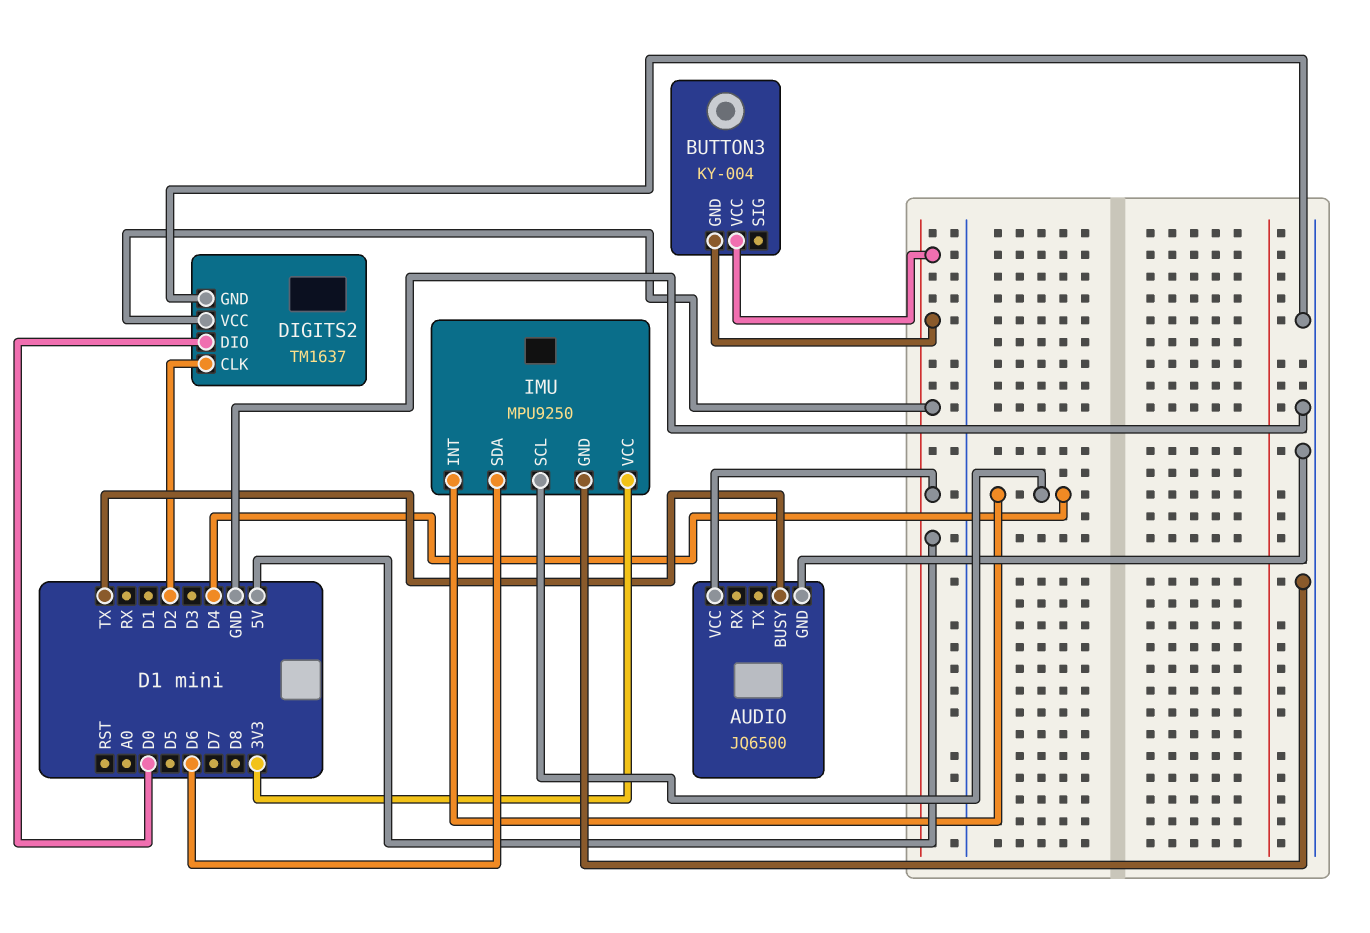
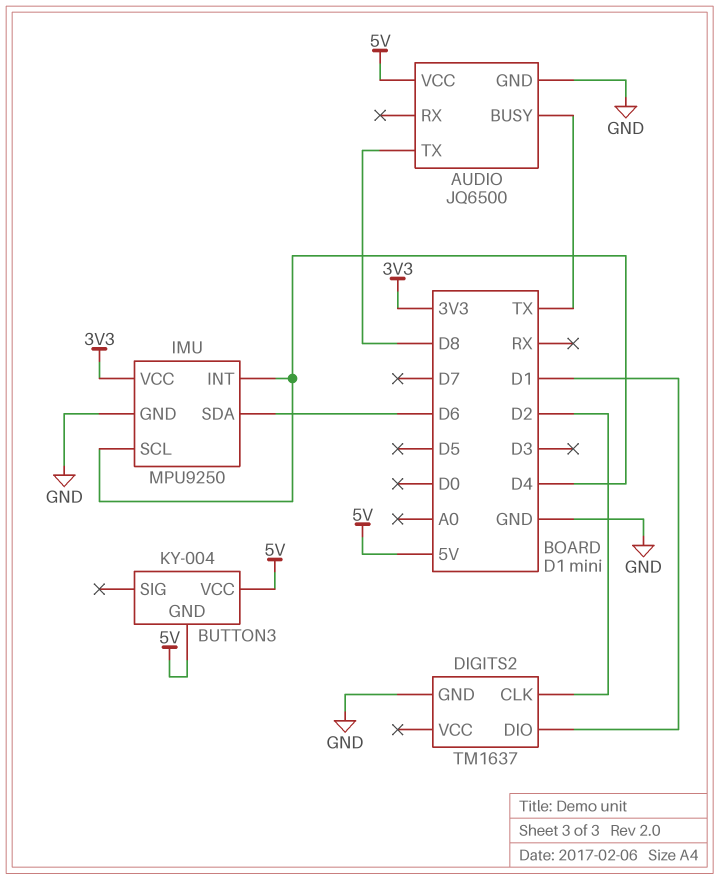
AUDIO pin TX: none -> D8
DIGITS2 pin DIO: D0 -> D1
DIGITS2 pin VCC: 5V -> none

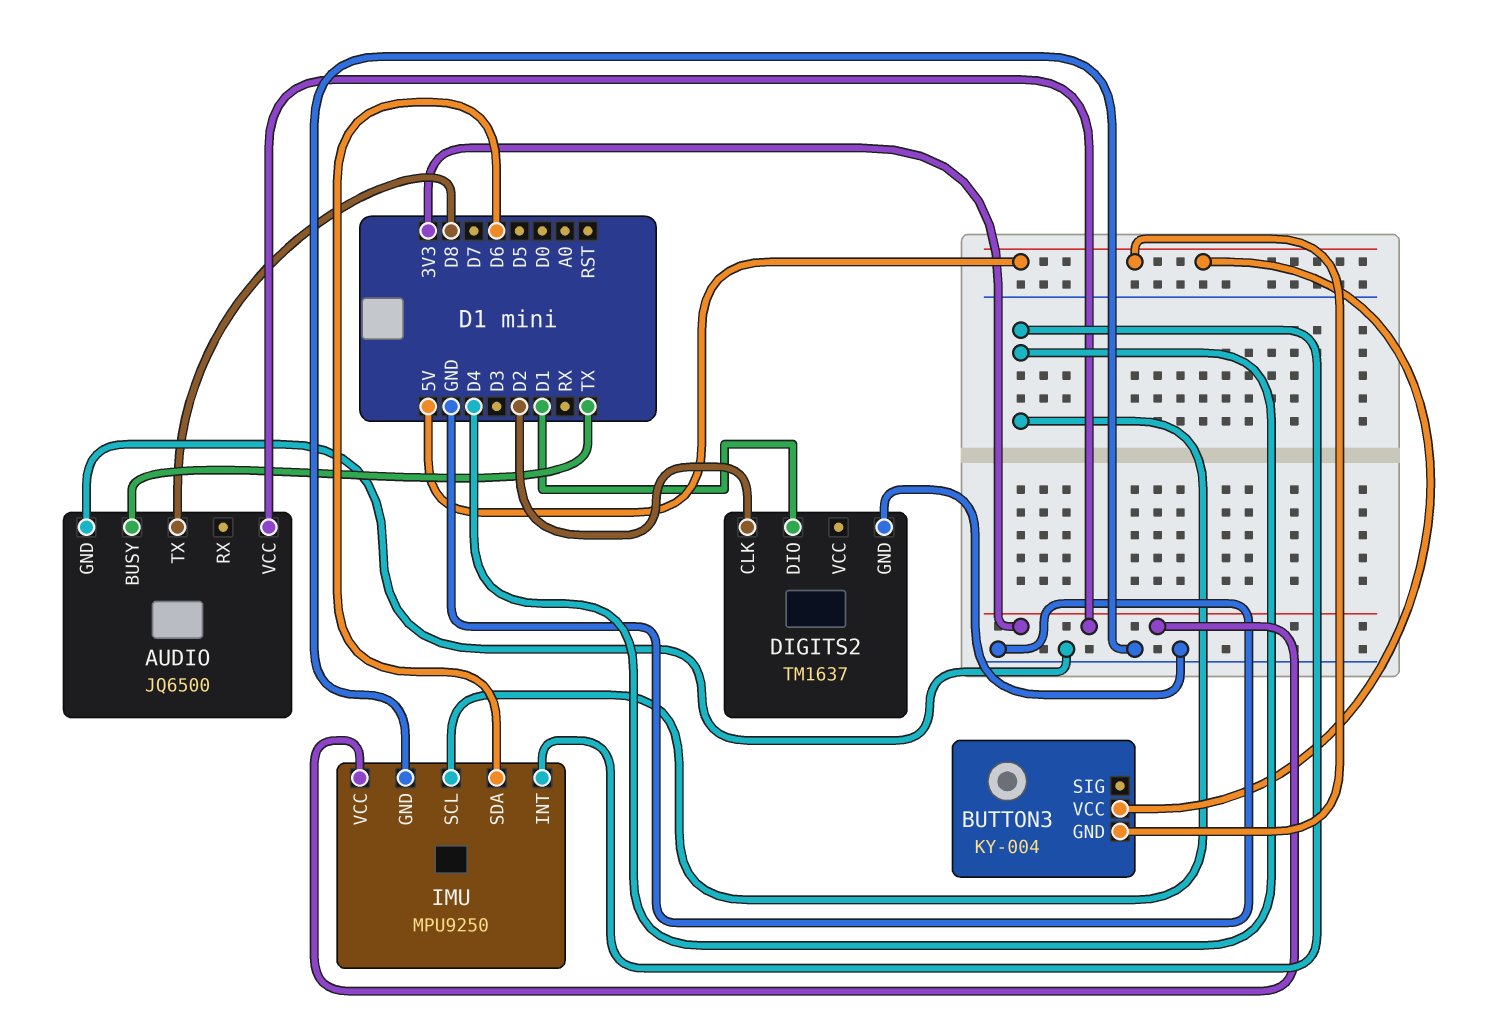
AUDIO pin VCC: 5V -> 3V3

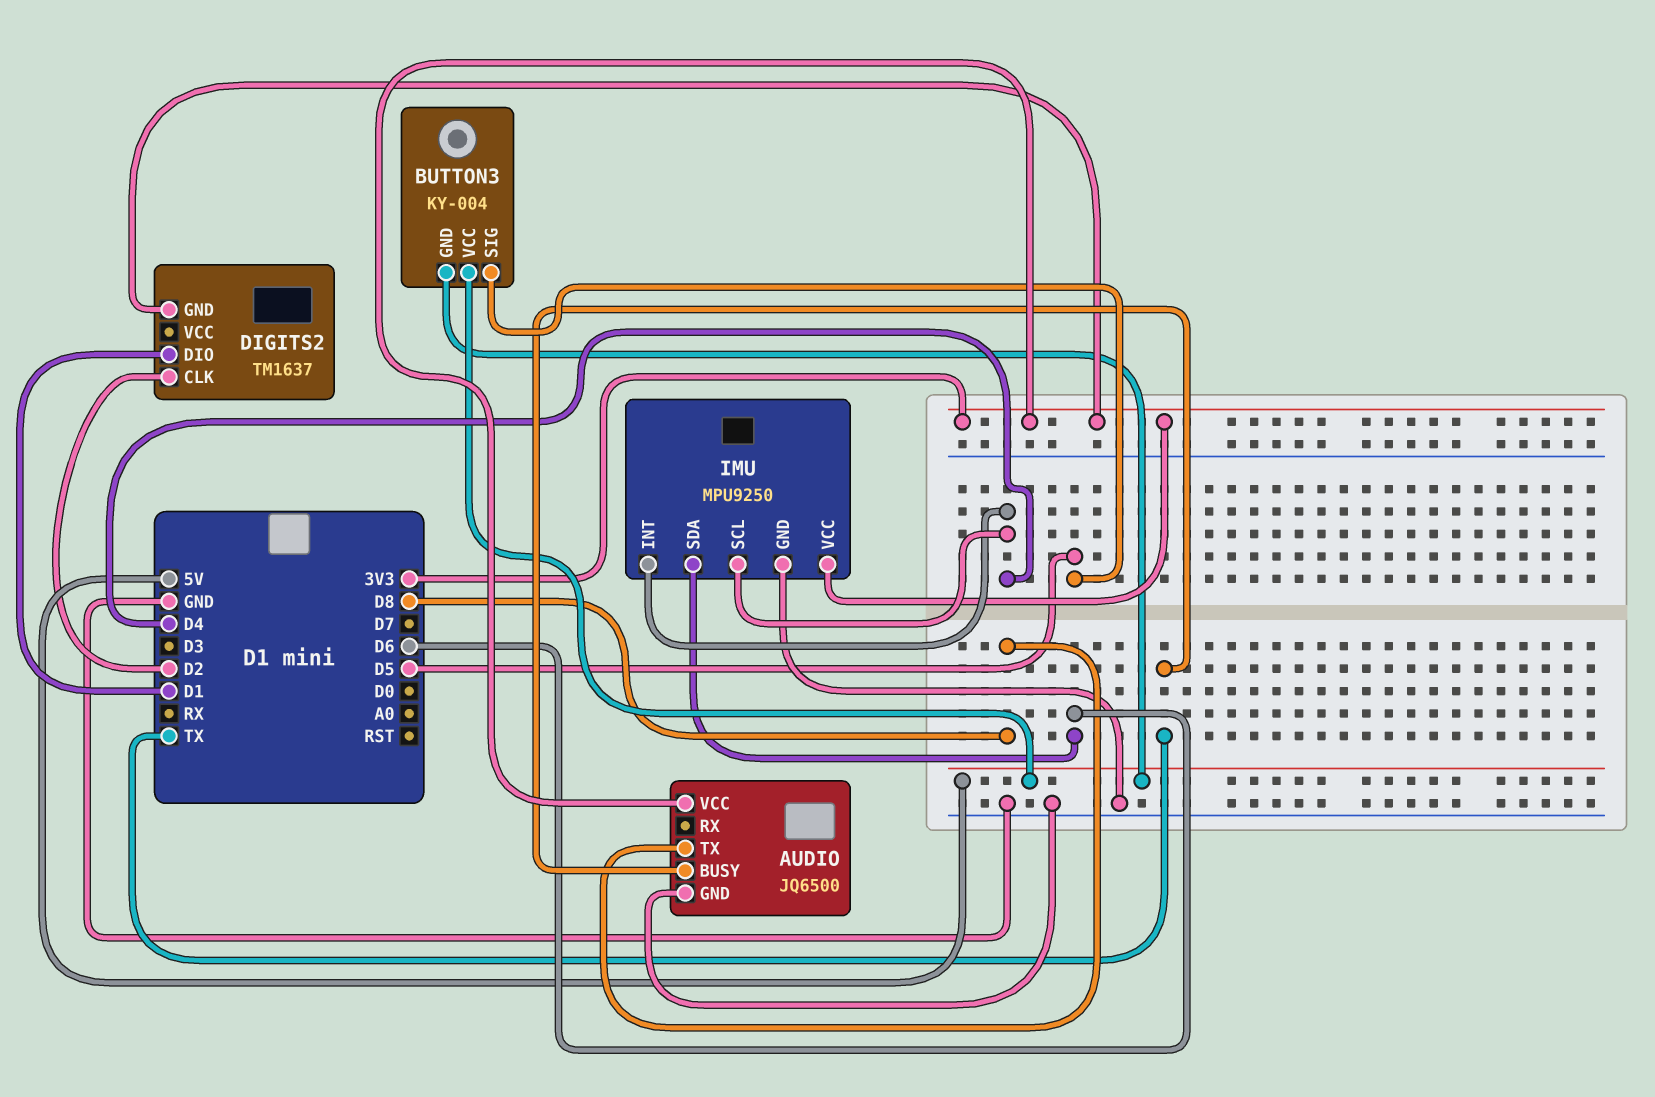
BUTTON3 pin SIG: none -> D5
DIGITS2 pin GND: GND -> 3V3

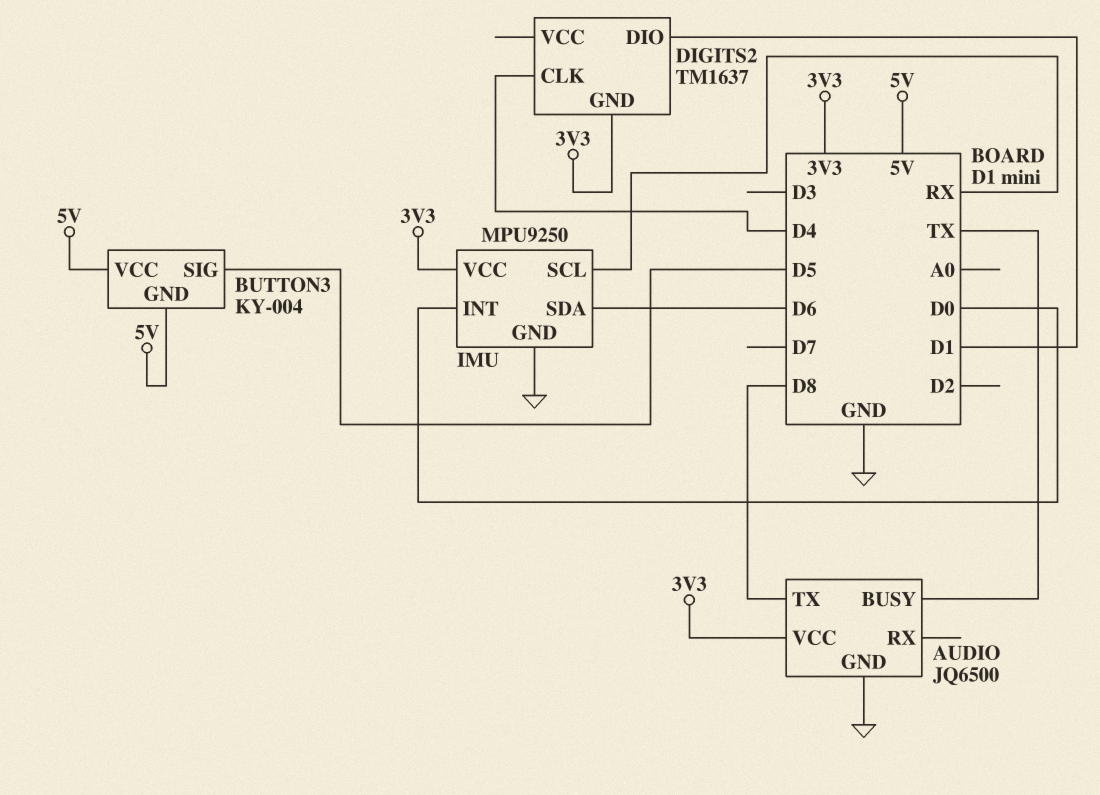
DIGITS2 pin CLK: D2 -> D4
IMU pin INT: D4 -> D0
IMU pin SCL: D4 -> RX

